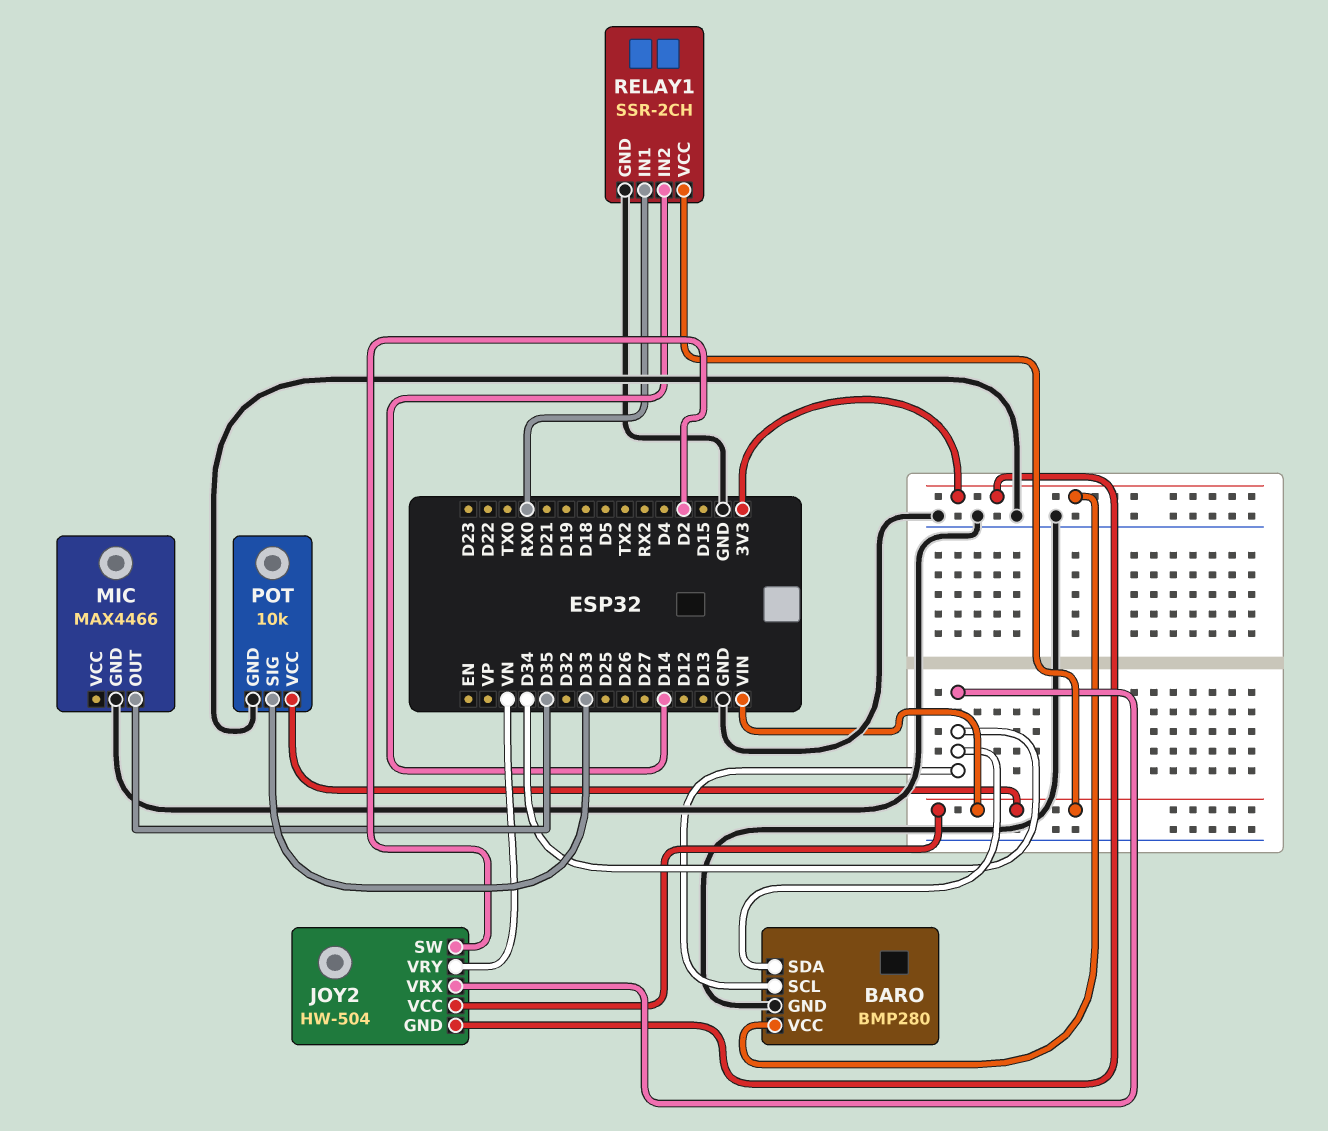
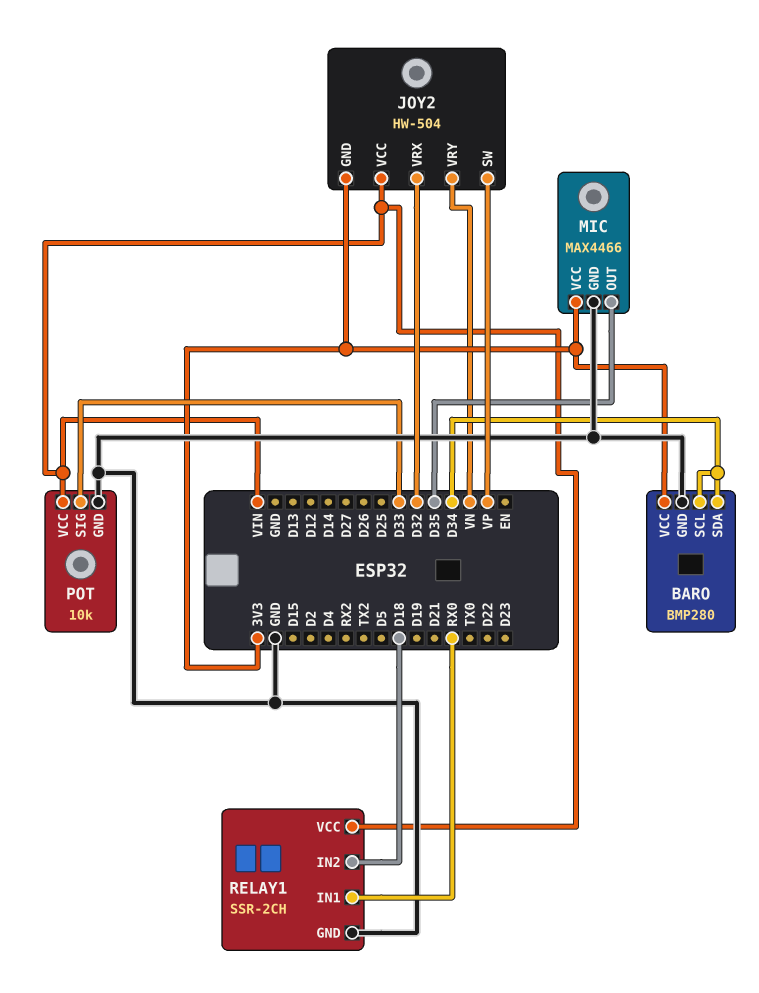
JOY2 pin SW: D2 -> VP
JOY2 pin VRX: D34 -> D32
MIC pin VCC: none -> 3V3
RELAY1 pin IN2: D14 -> D18

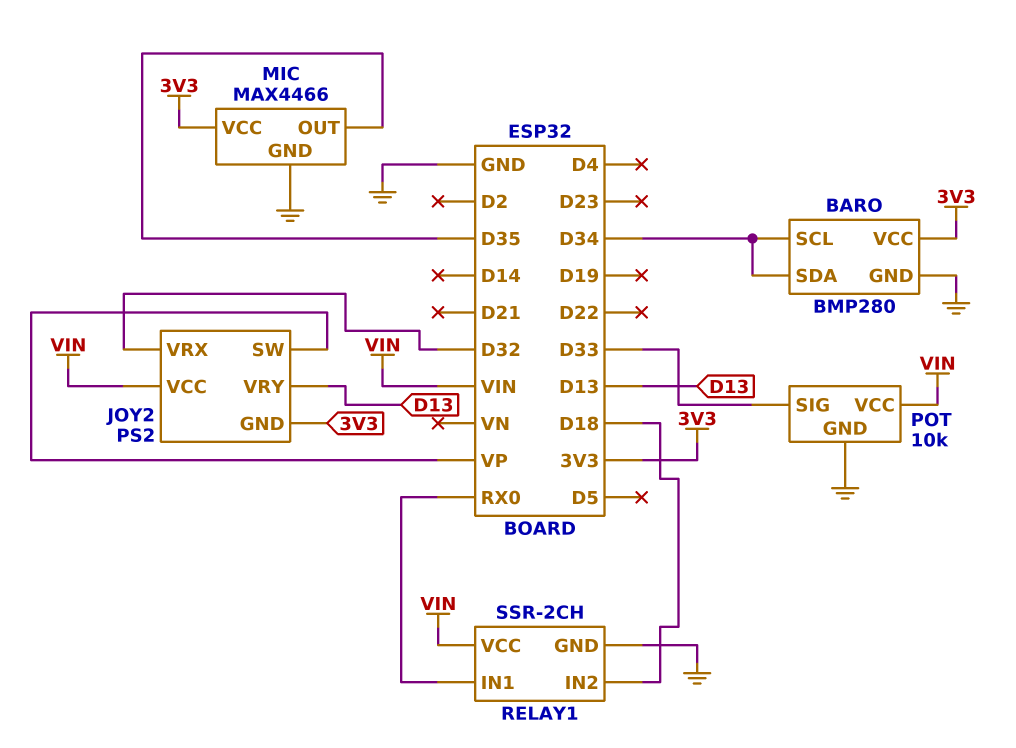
JOY2: HW-504 -> PS2
JOY2 pin VRY: VN -> D13

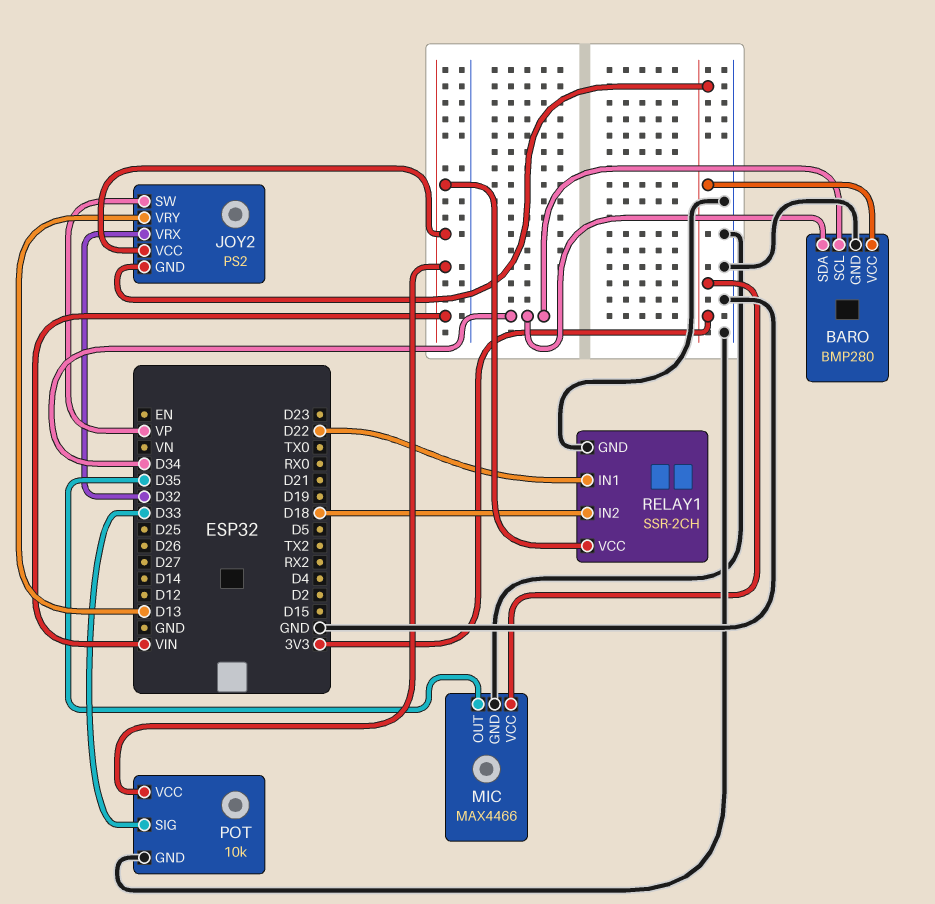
RELAY1 pin IN1: RX0 -> D22

